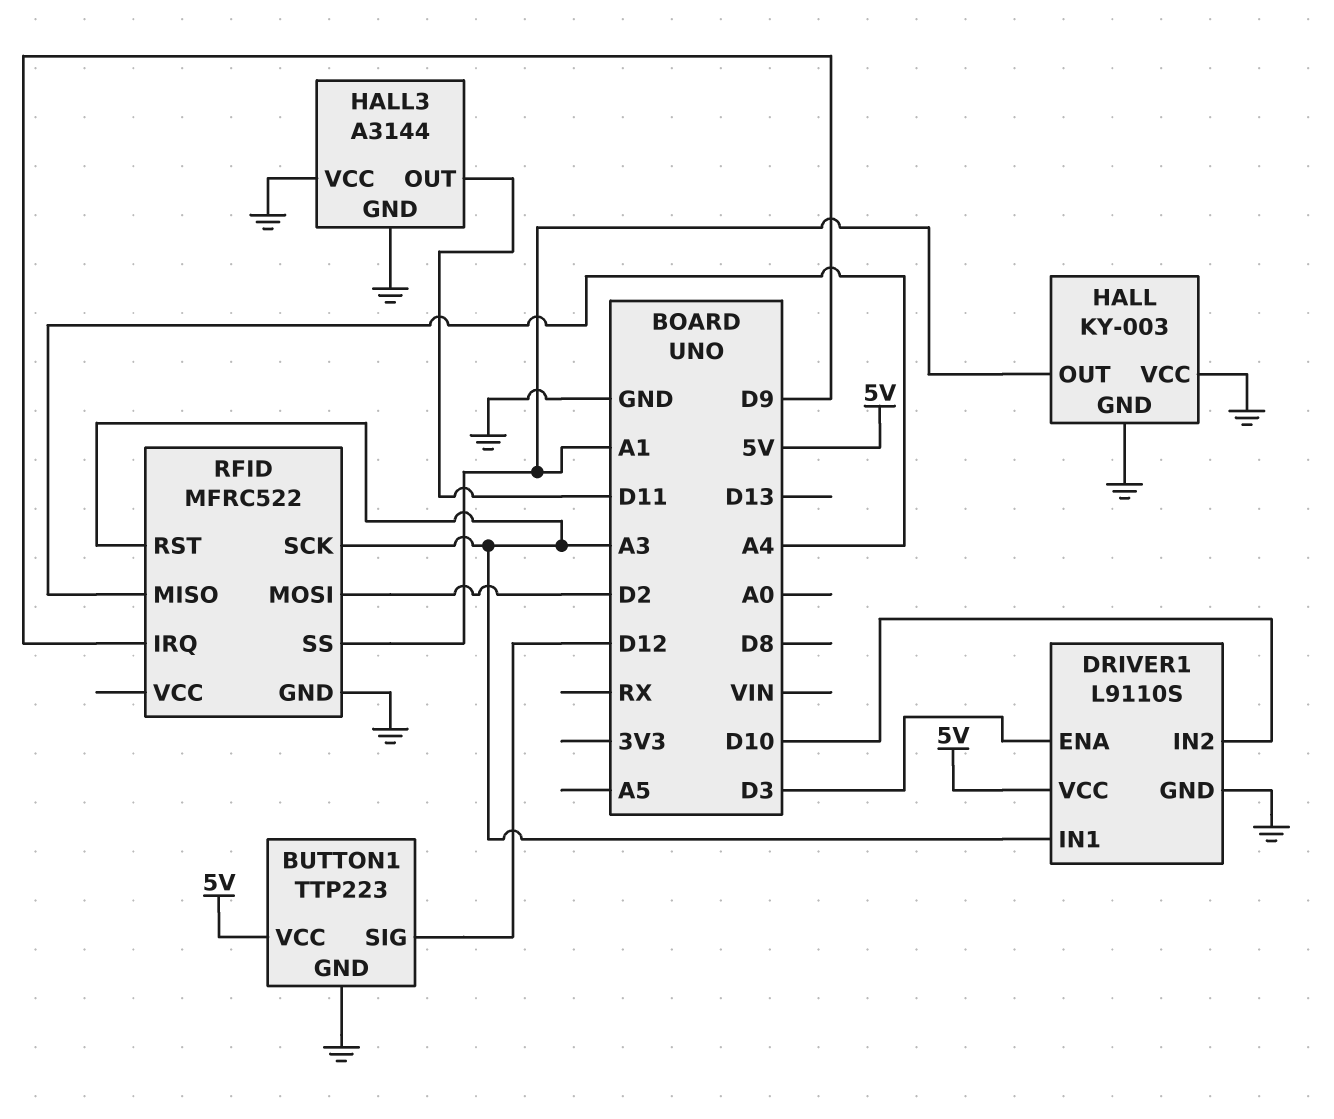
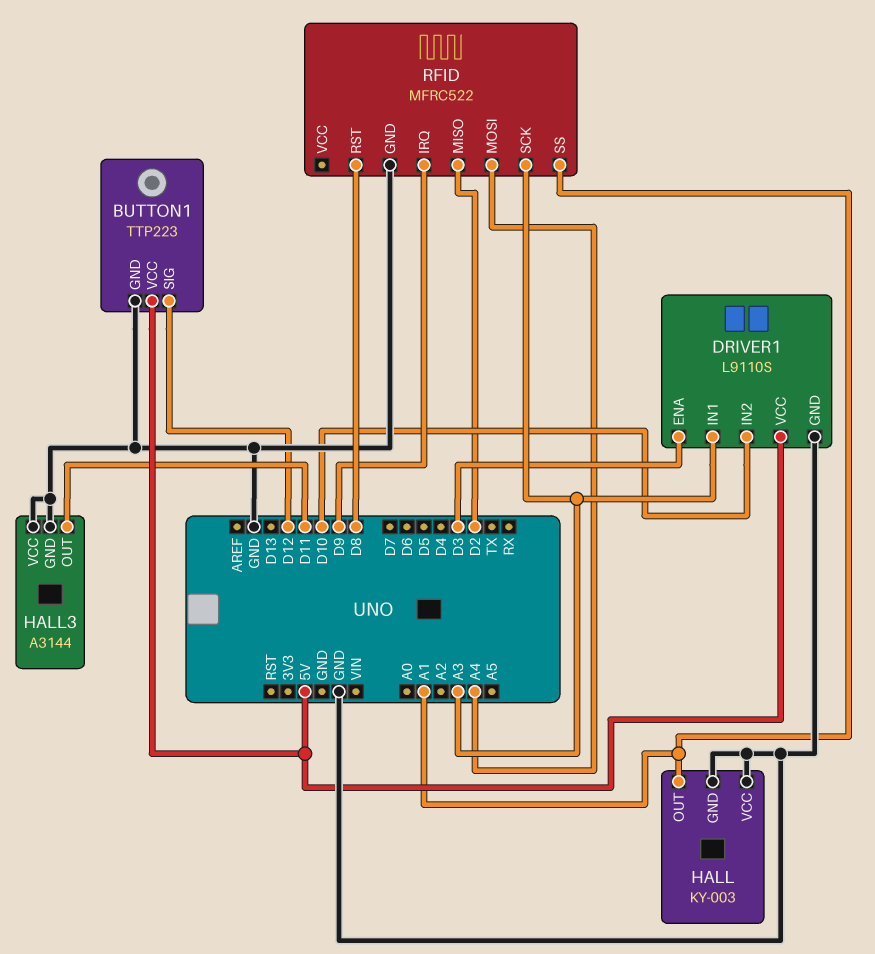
RFID pin MISO: A4 -> D2
RFID pin MOSI: D2 -> A4
RFID pin RST: A3 -> D8

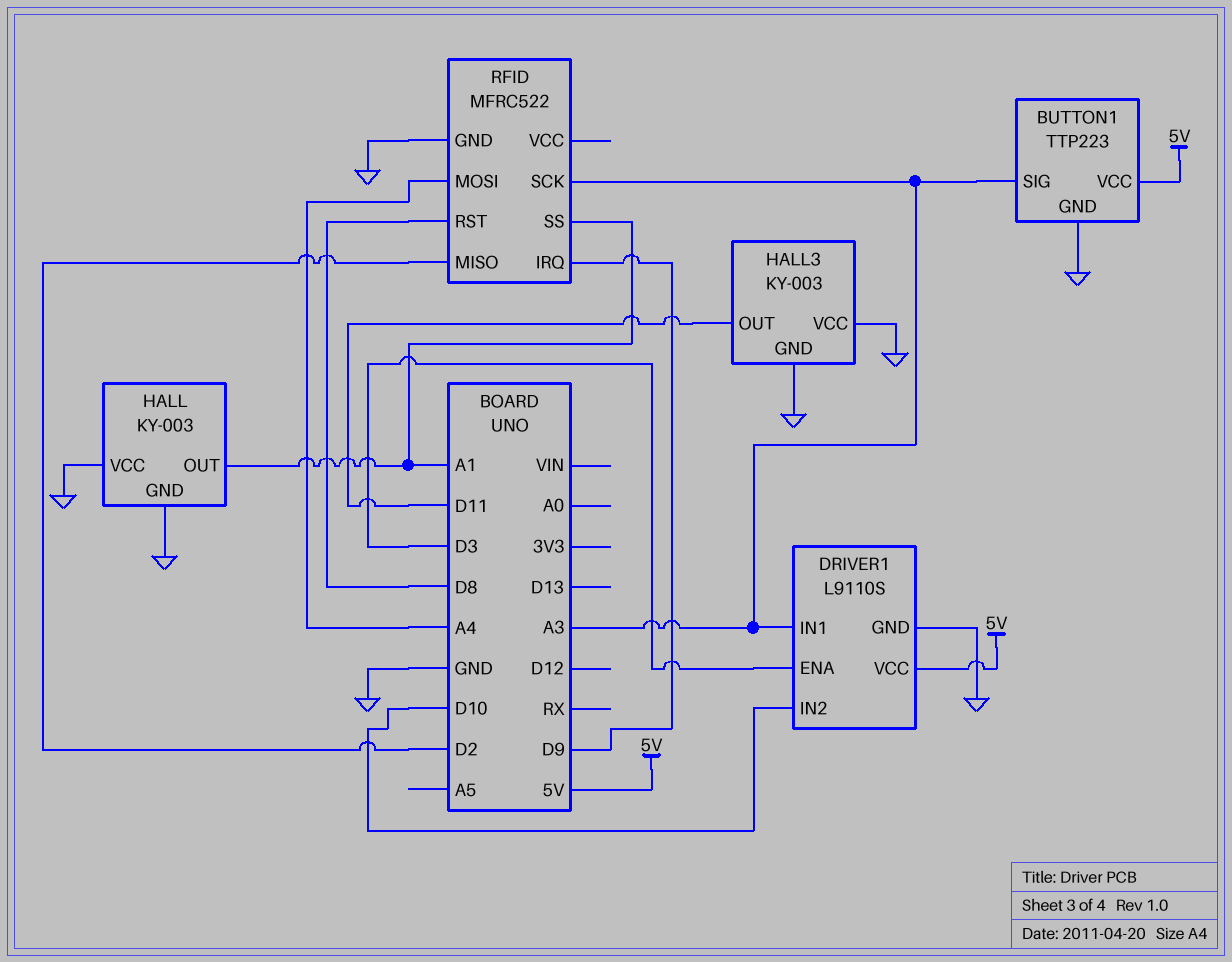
BUTTON1 pin SIG: D12 -> A3
HALL3: A3144 -> KY-003

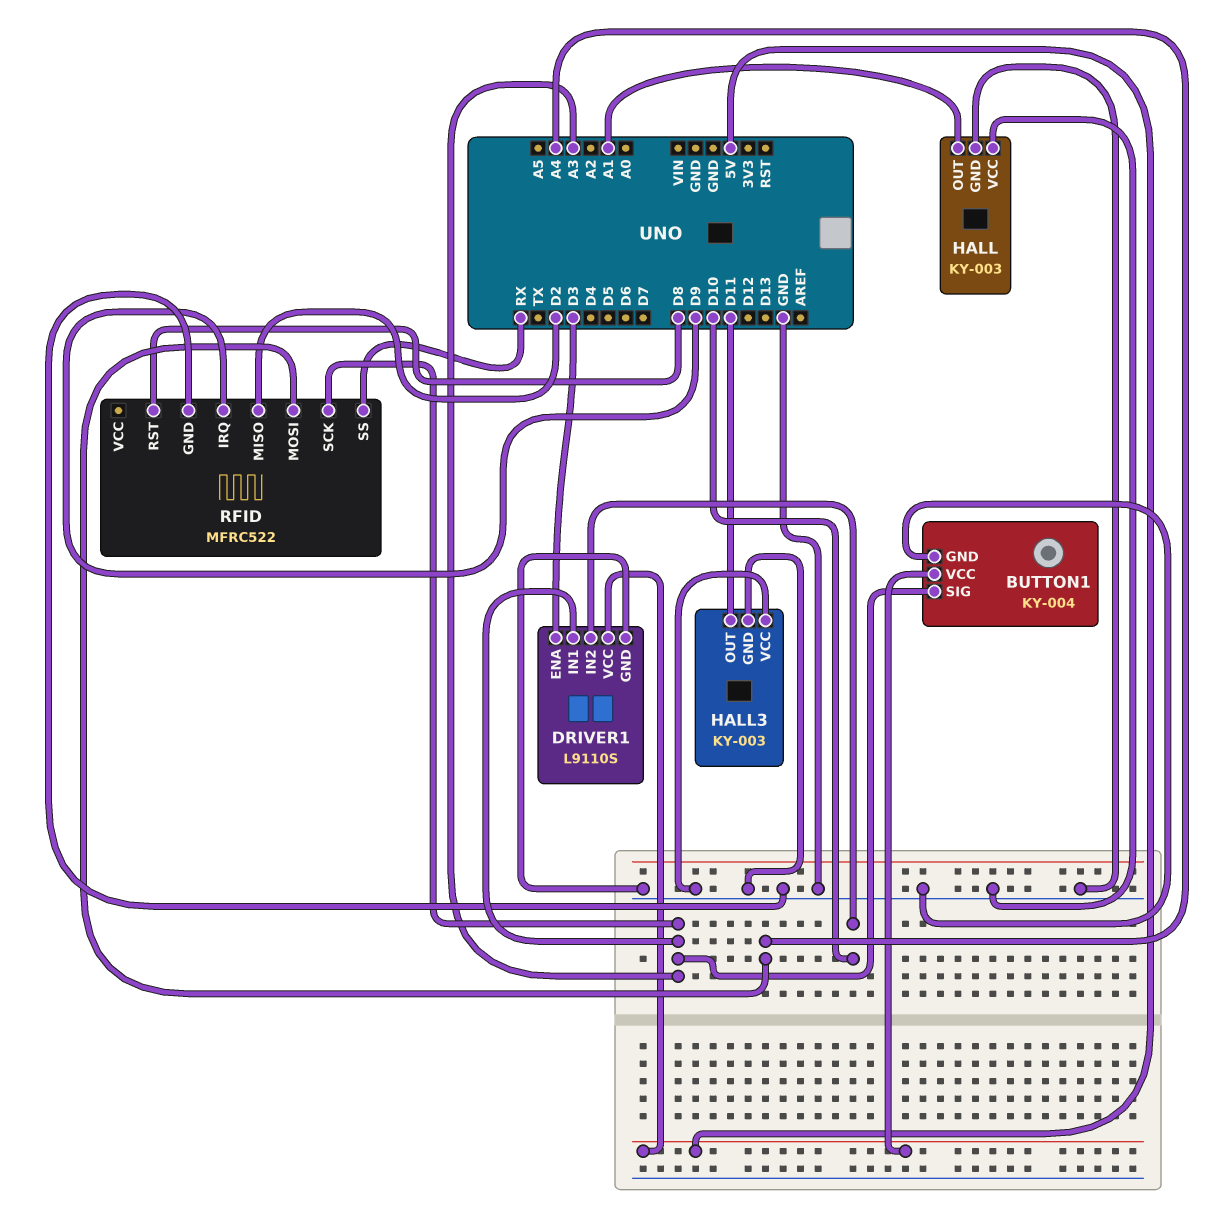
BUTTON1: TTP223 -> KY-004
RFID pin SS: A1 -> RX

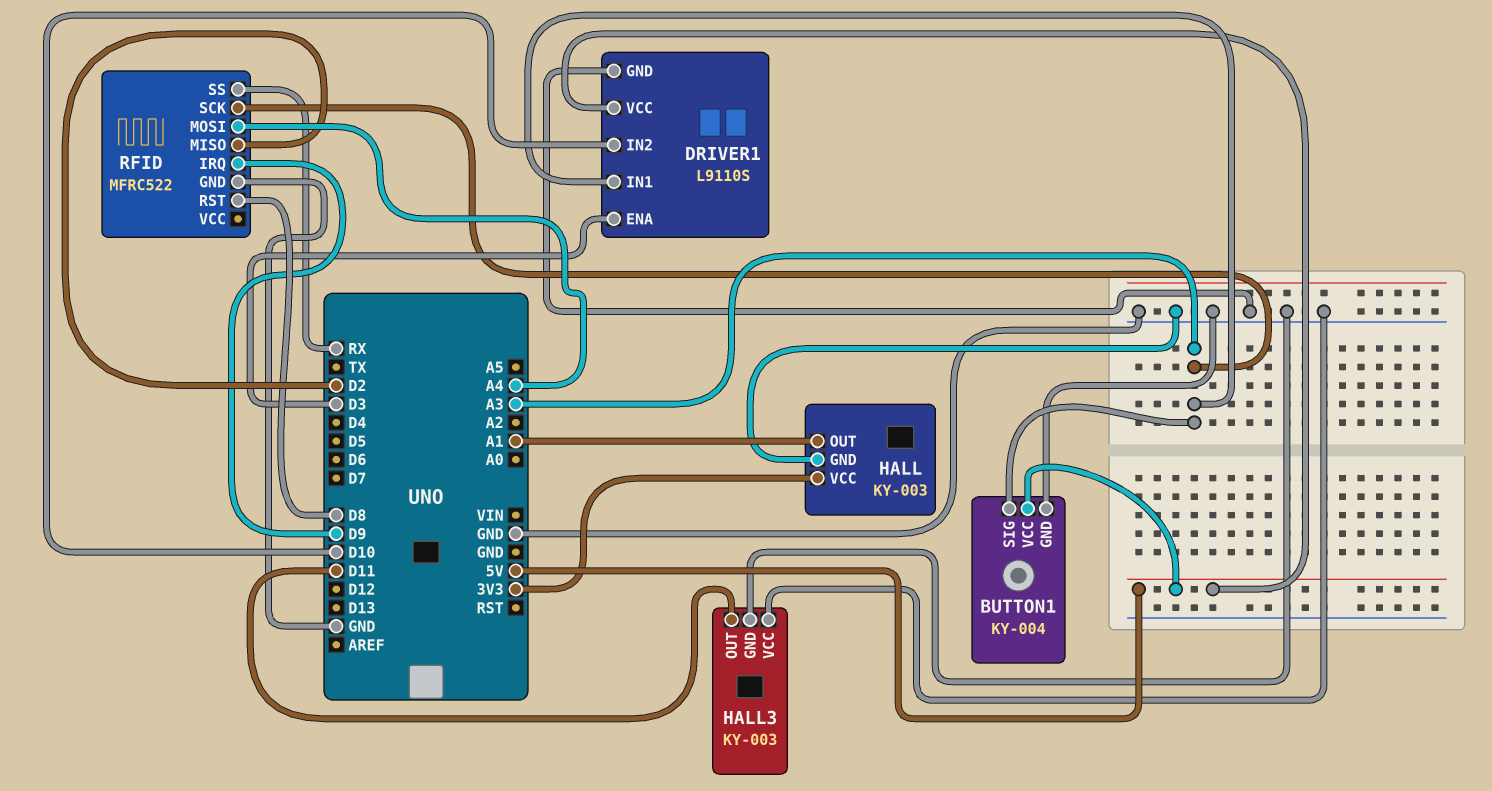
HALL pin VCC: GND -> 3V3

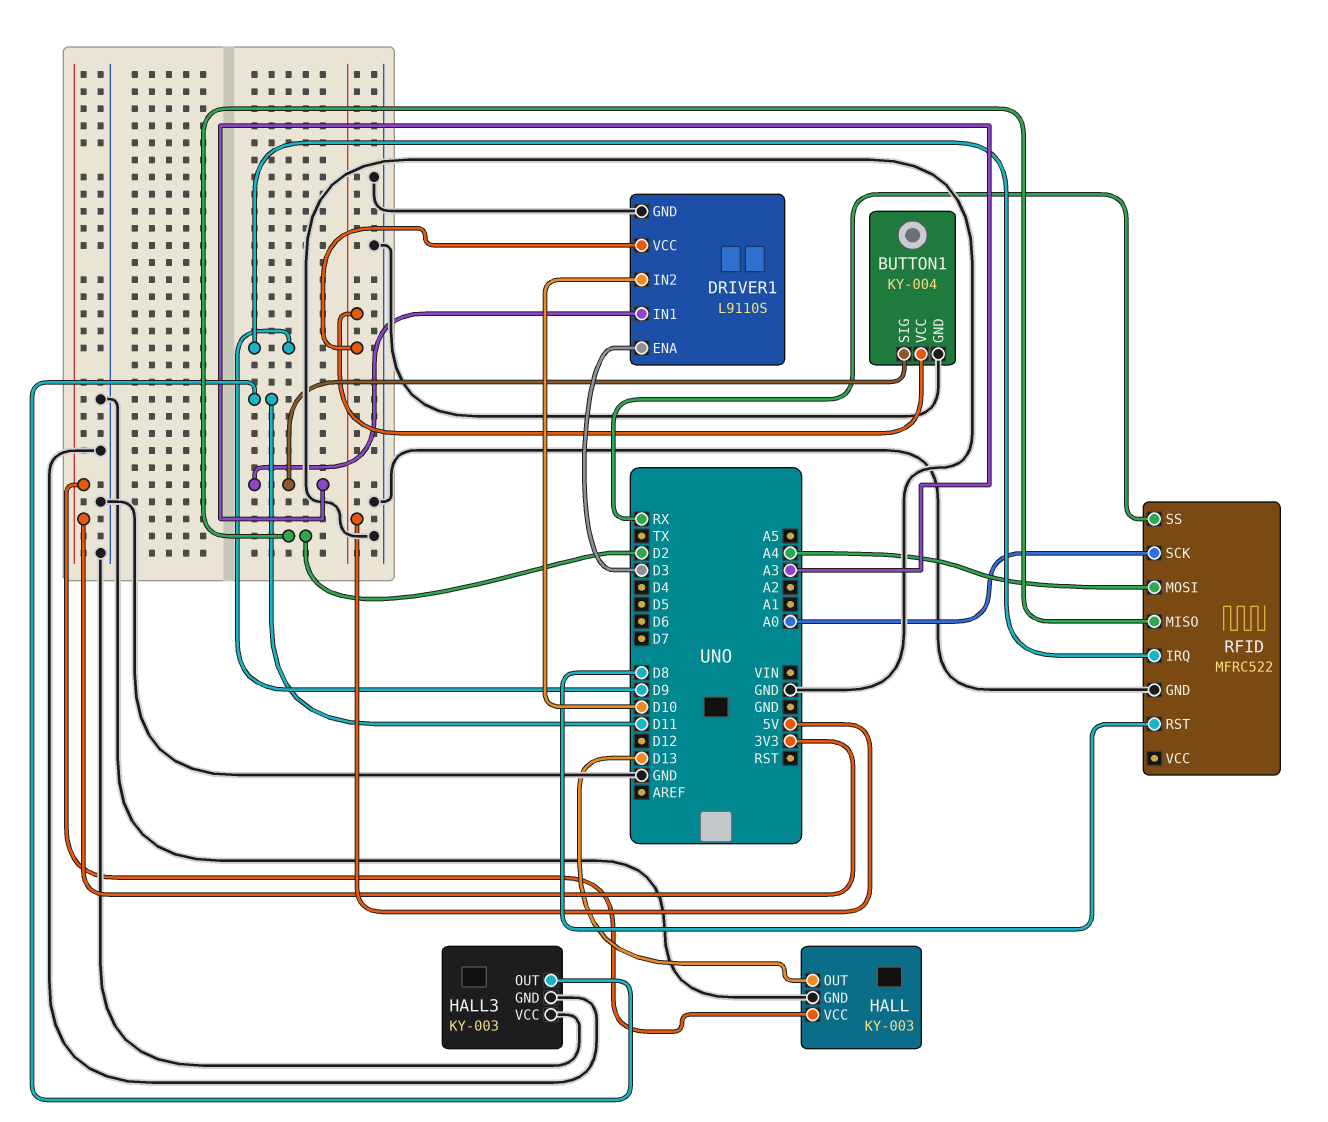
HALL pin OUT: A1 -> D13
RFID pin SCK: A3 -> A0

